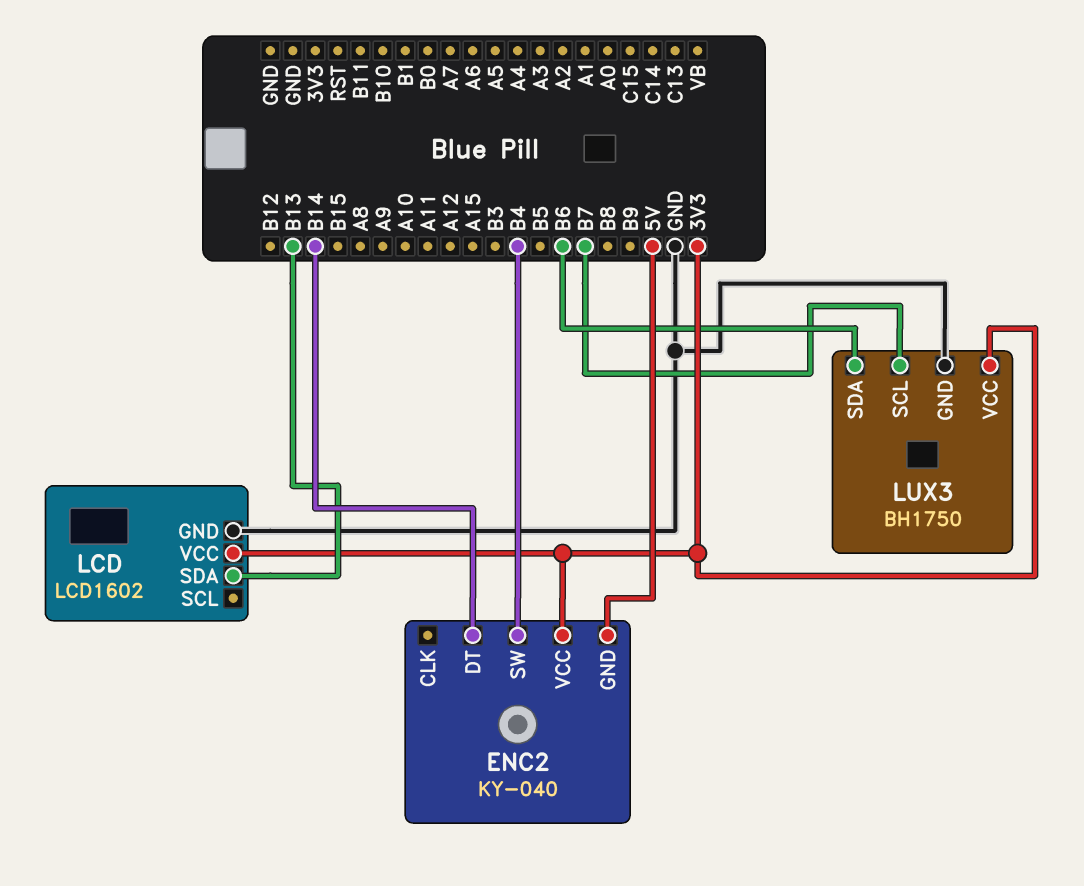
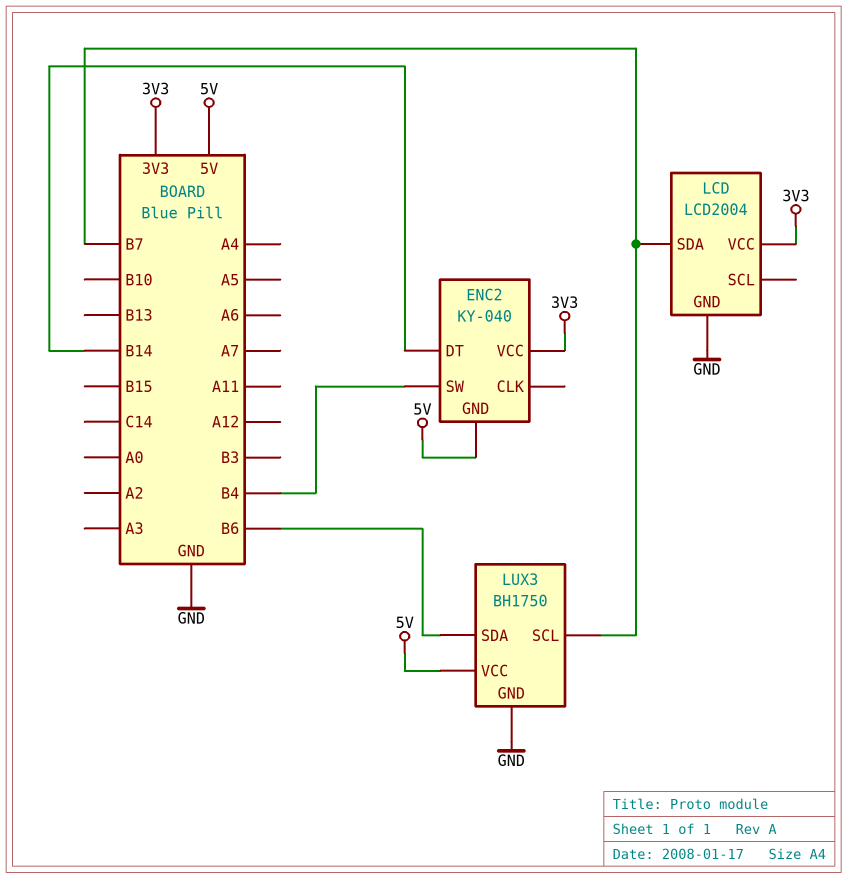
LCD: LCD1602 -> LCD2004
LCD pin SDA: B13 -> B7
LUX3 pin VCC: 3V3 -> 5V

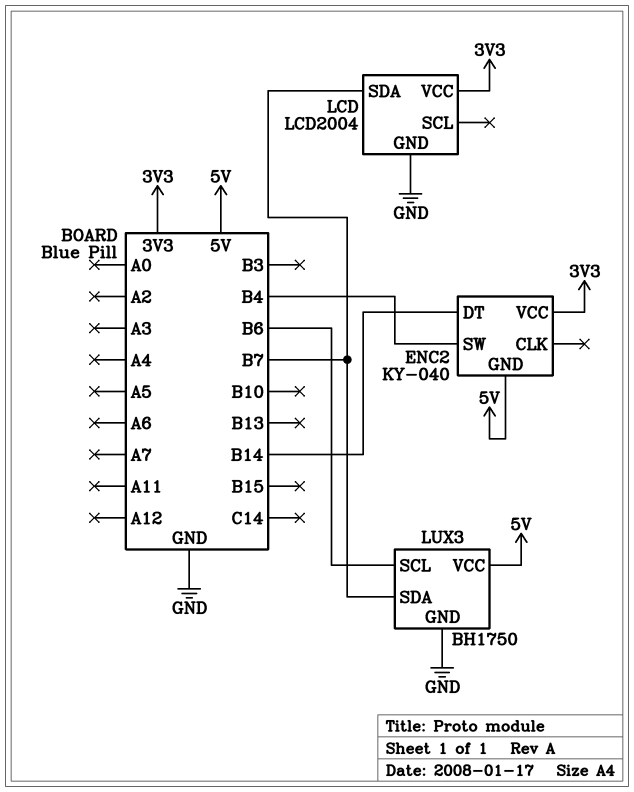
LUX3 pin SCL: B7 -> B6
LUX3 pin SDA: B6 -> B7

